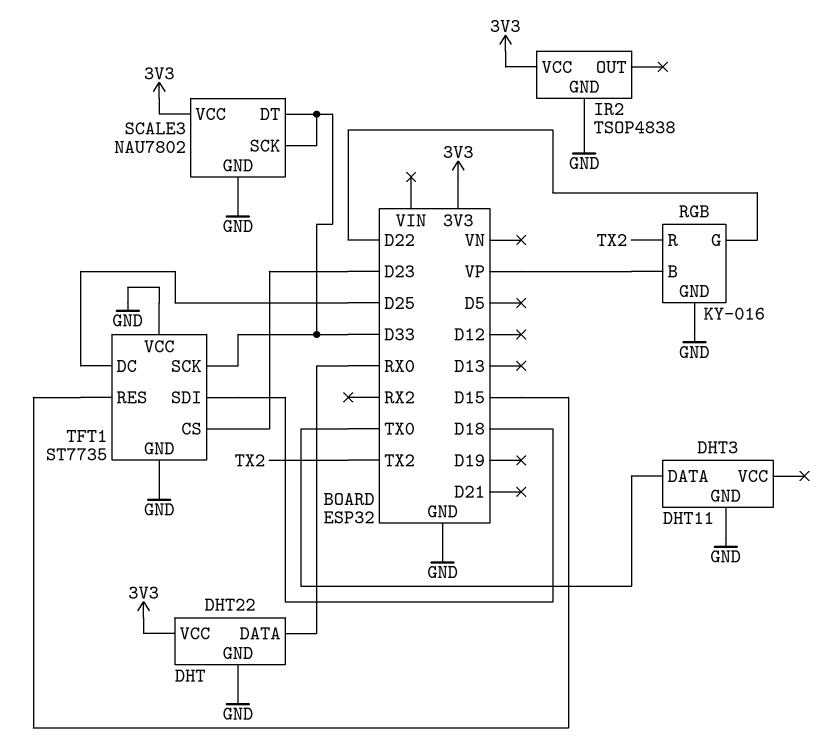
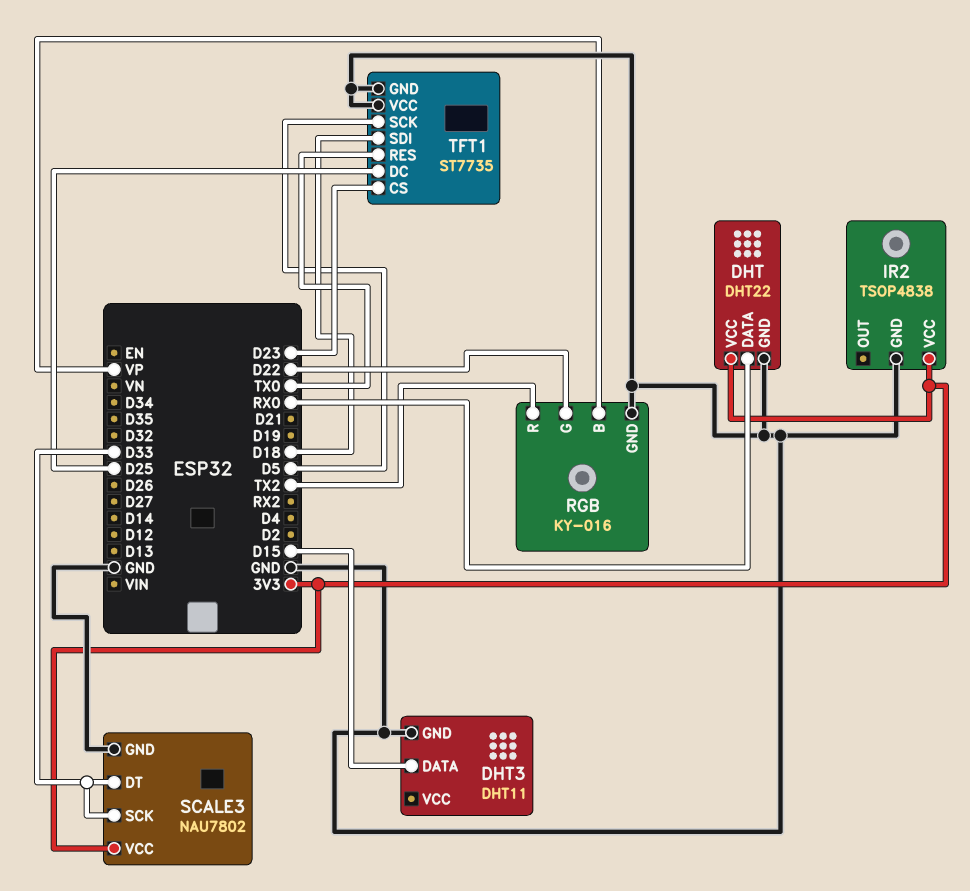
DHT3 pin DATA: TX0 -> D15
TFT1 pin RES: D15 -> TX0
TFT1 pin SCK: D33 -> D5

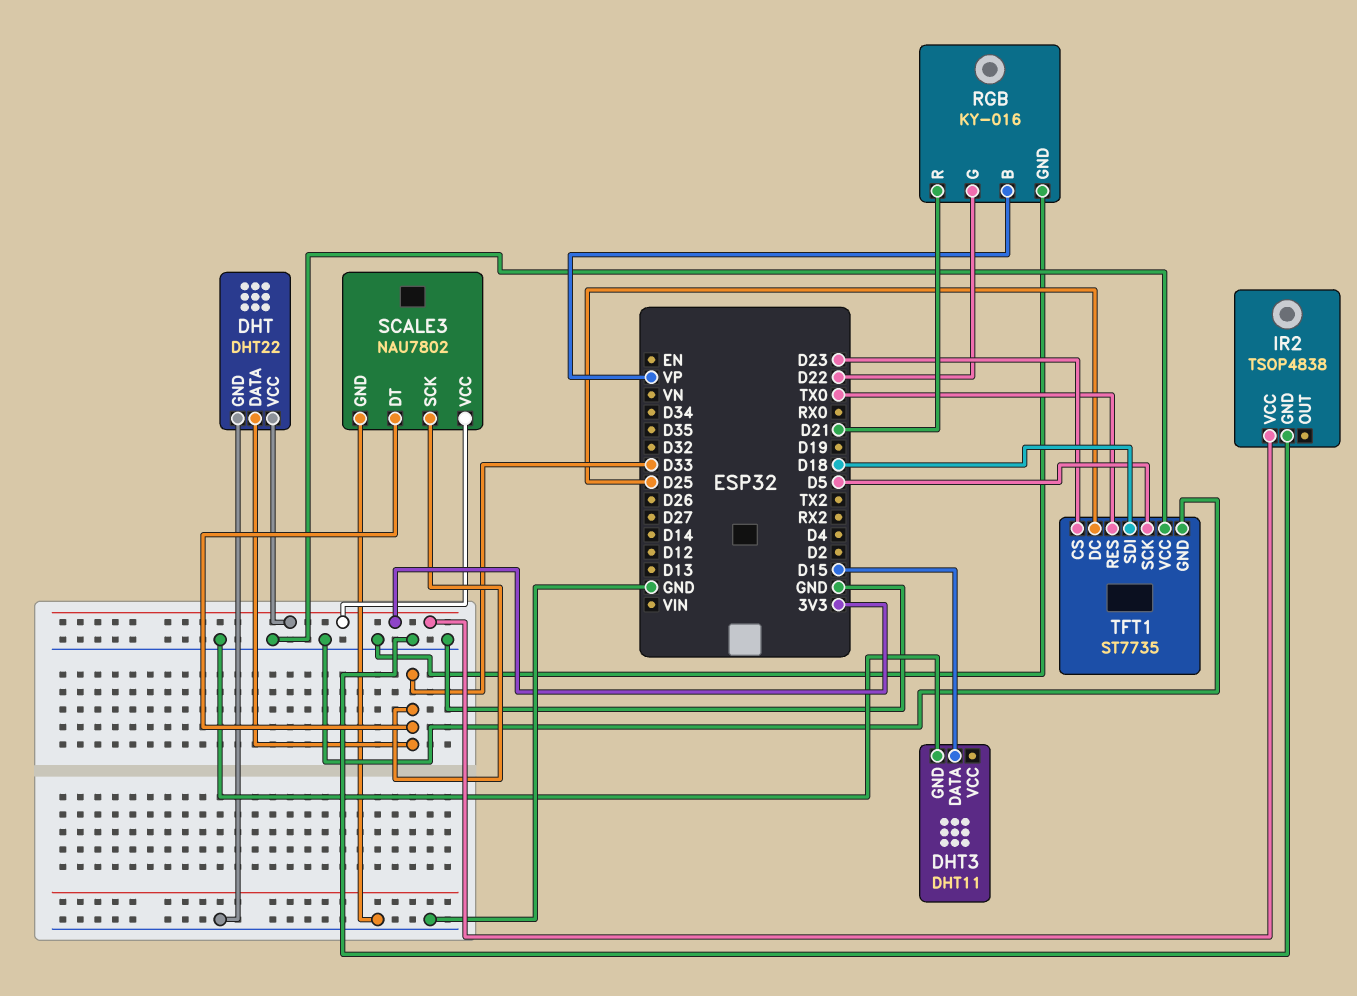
DHT pin DATA: RX0 -> D33
RGB pin R: TX2 -> D21

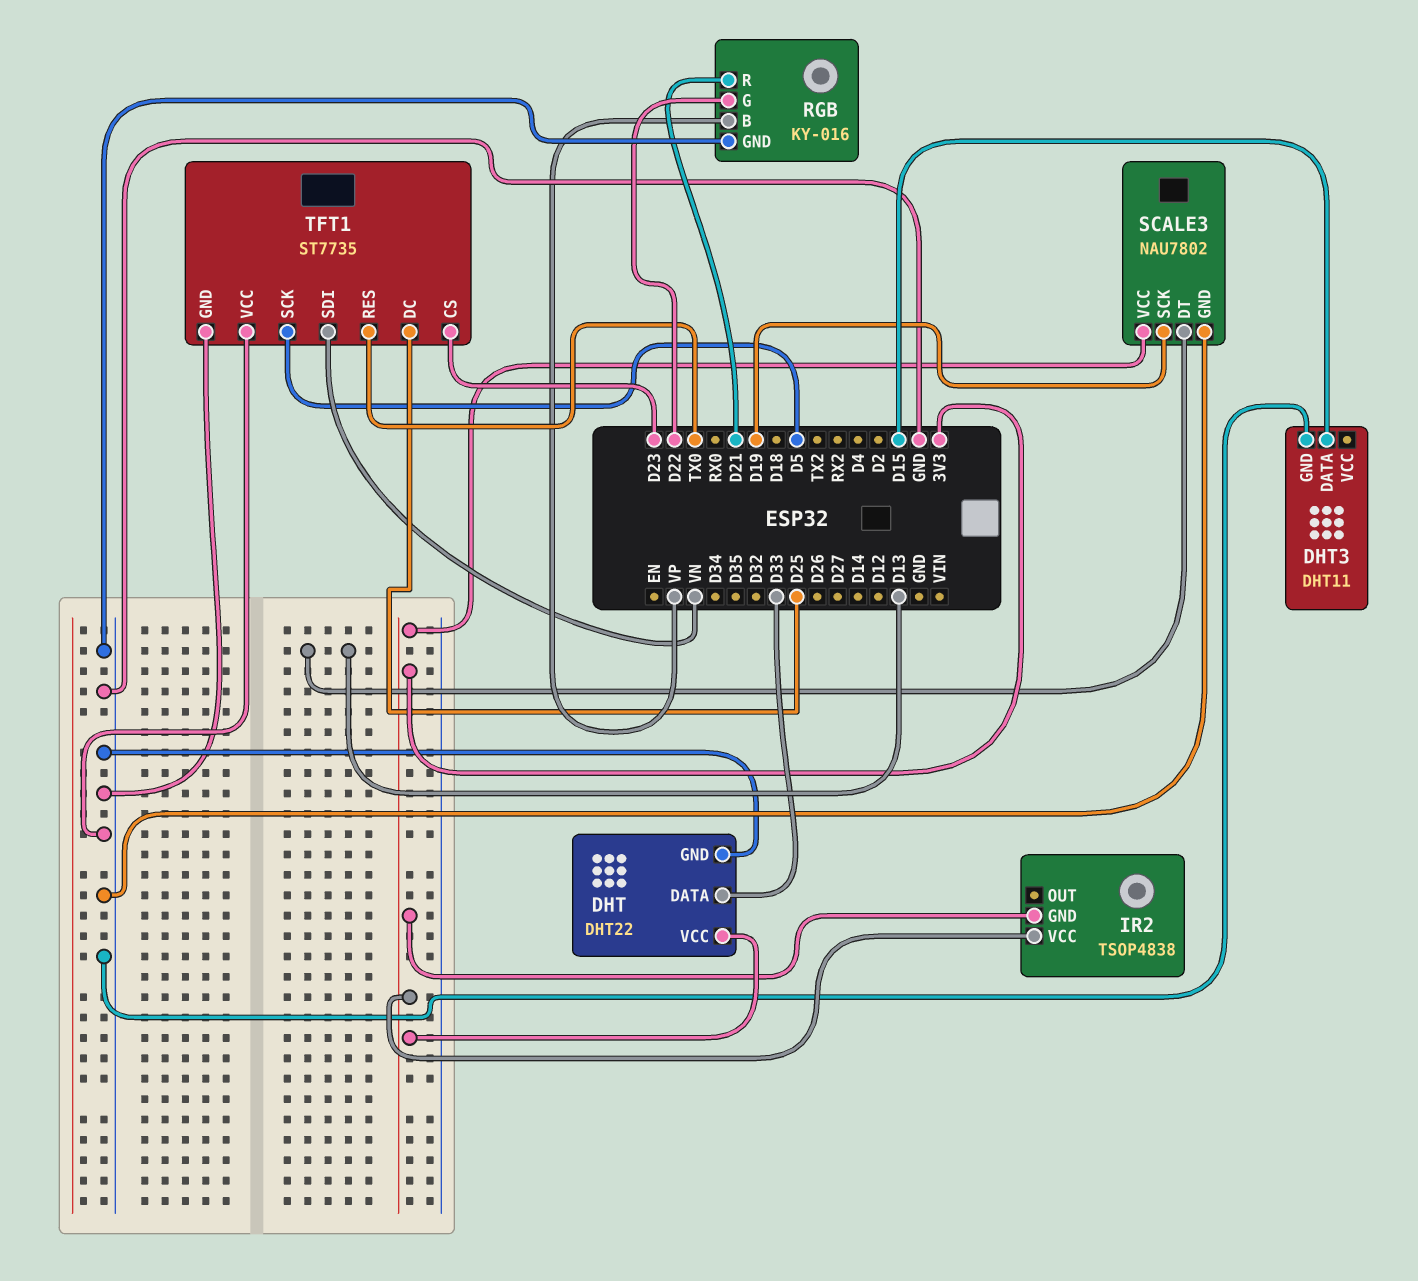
IR2 pin GND: GND -> 3V3
SCALE3 pin DT: D33 -> D13
SCALE3 pin SCK: D33 -> D19
TFT1 pin SDI: D18 -> VN

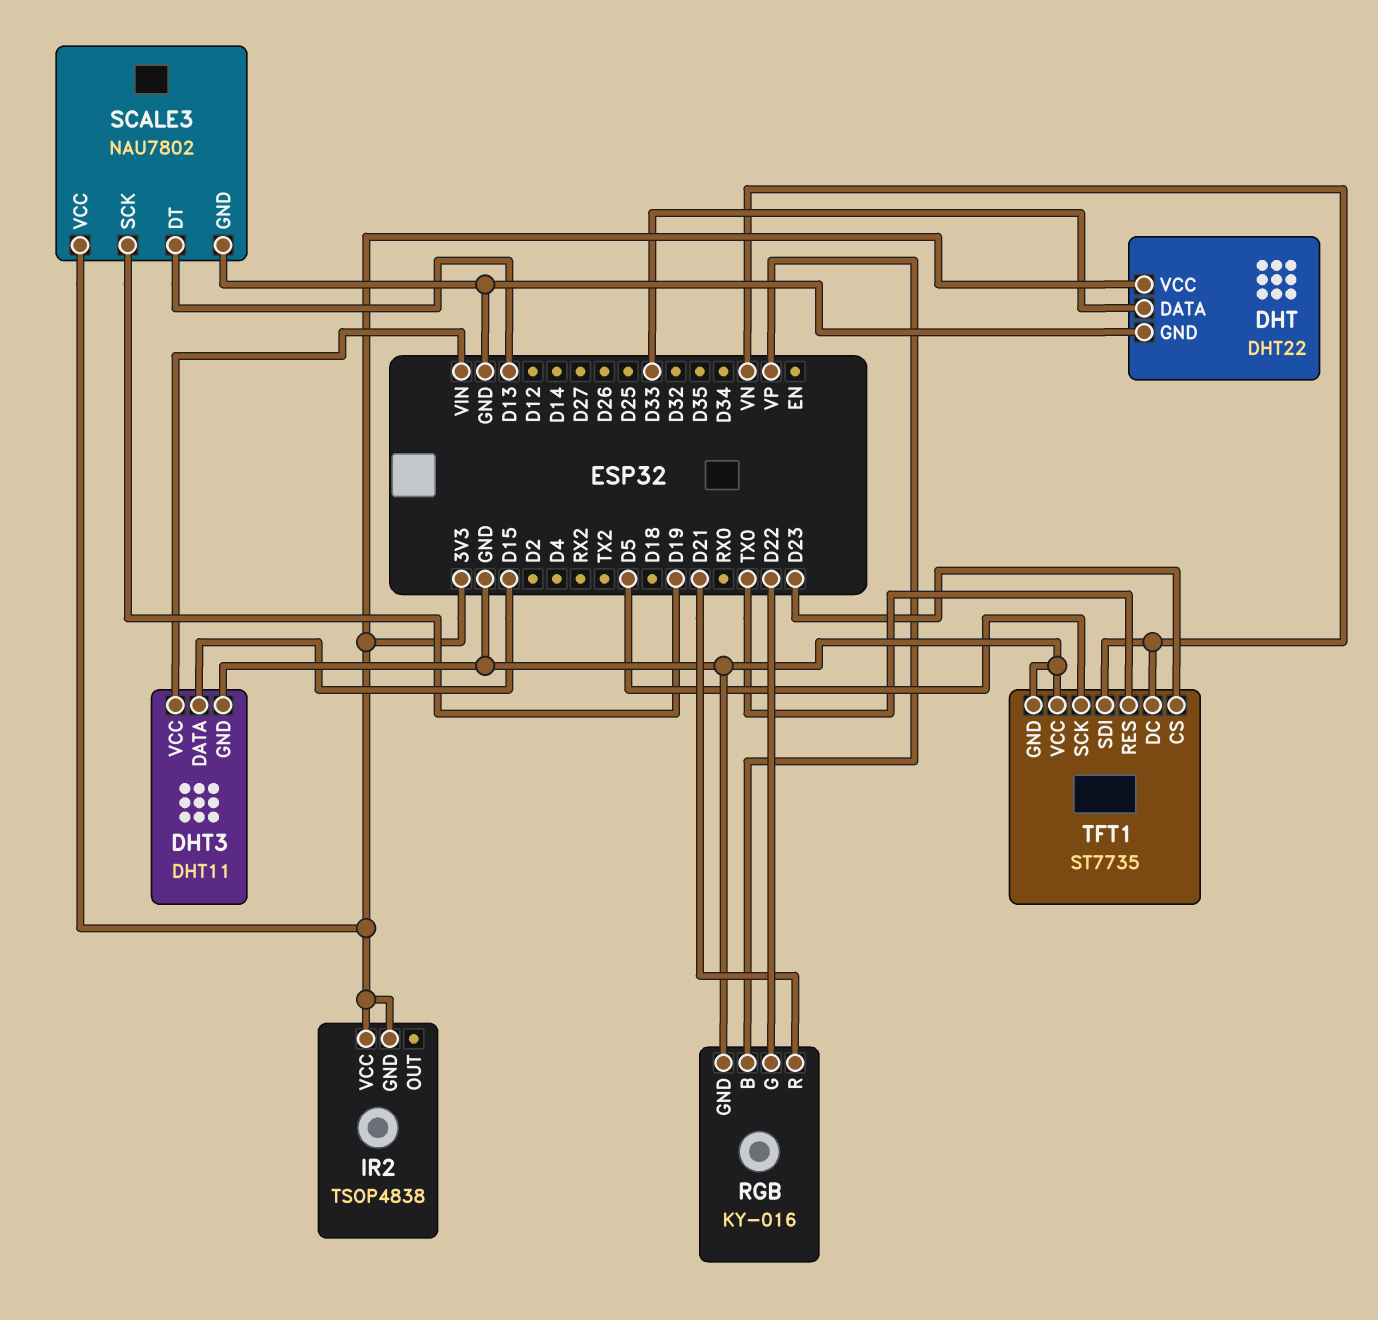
DHT3 pin VCC: none -> VIN
TFT1 pin DC: D25 -> VN

